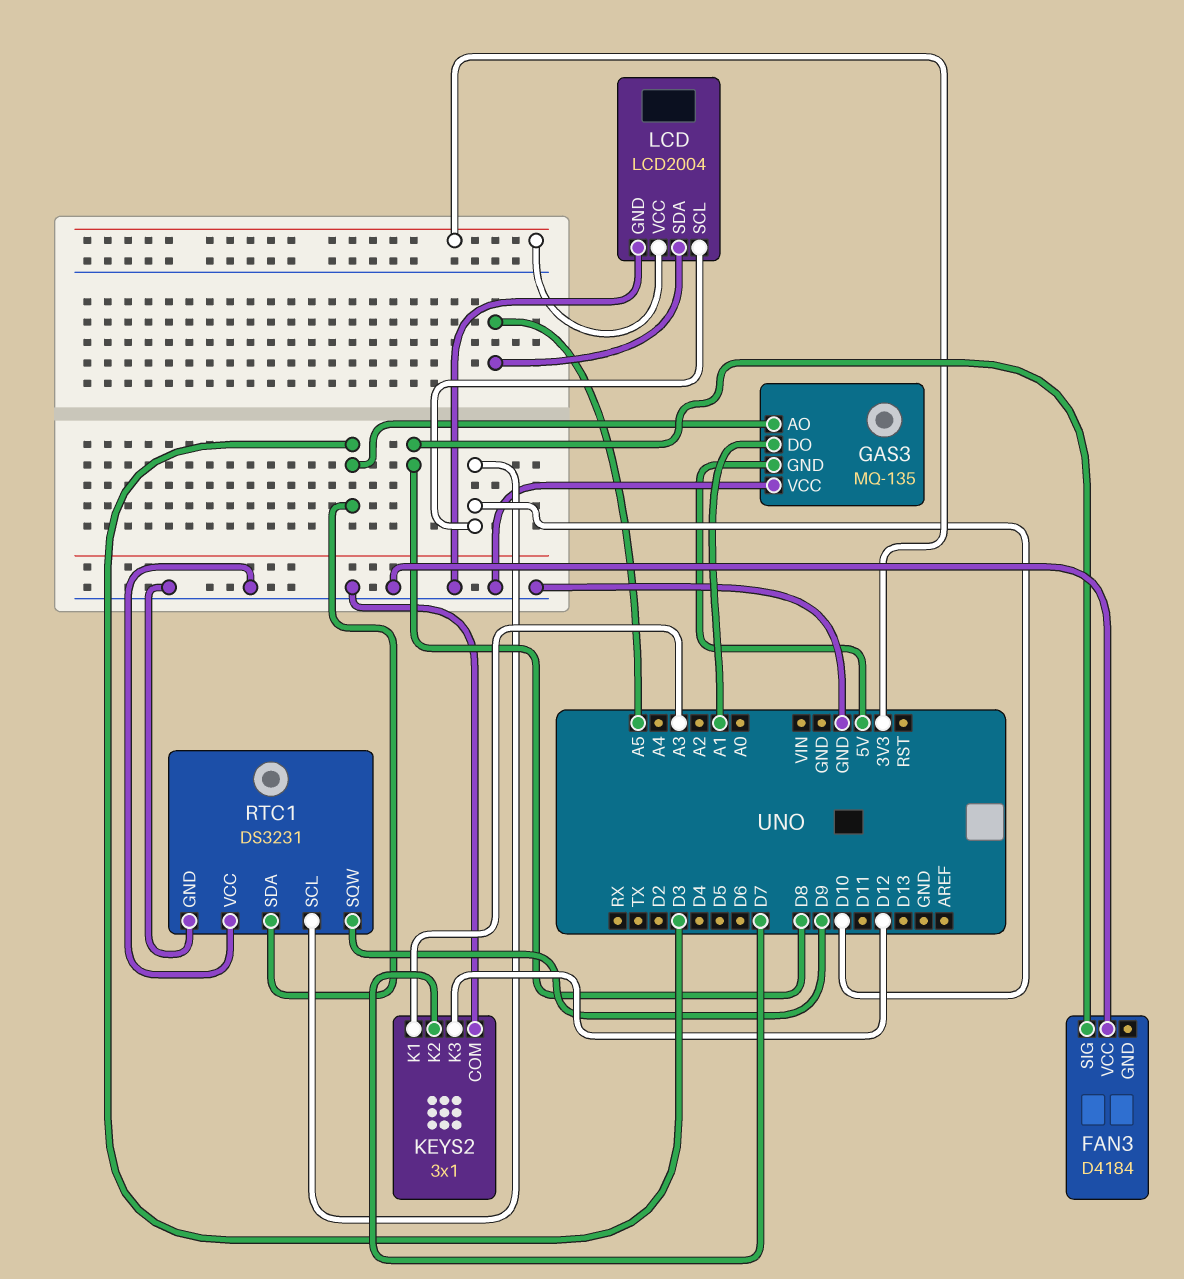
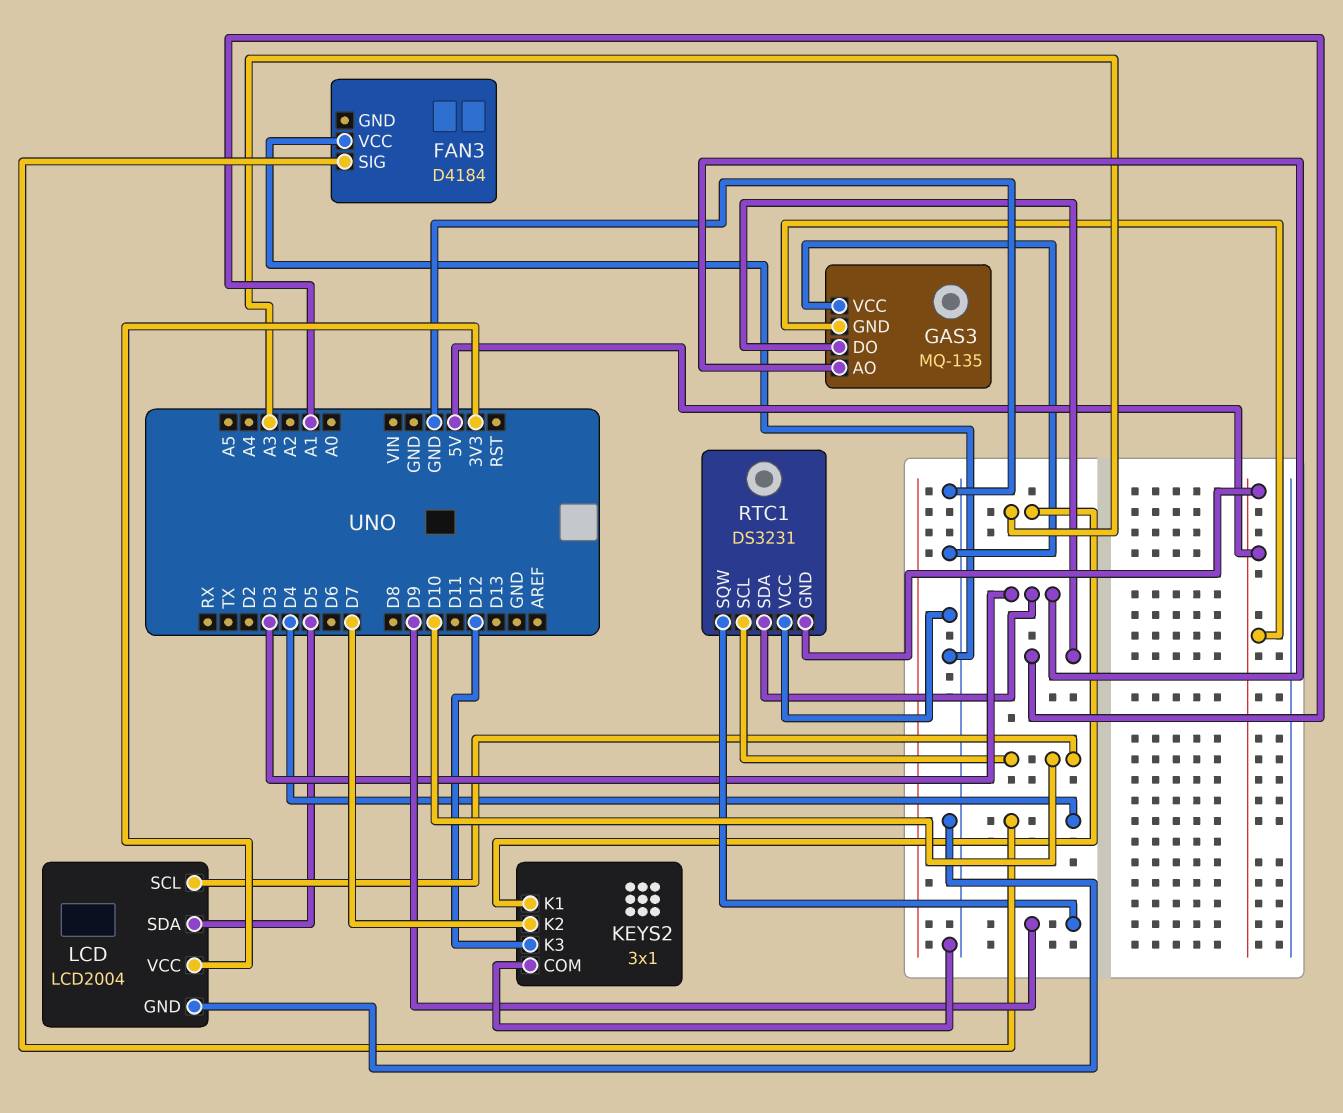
FAN3 pin SIG: D8 -> D4
LCD pin SDA: A5 -> D5
RTC1 pin GND: GND -> 5V

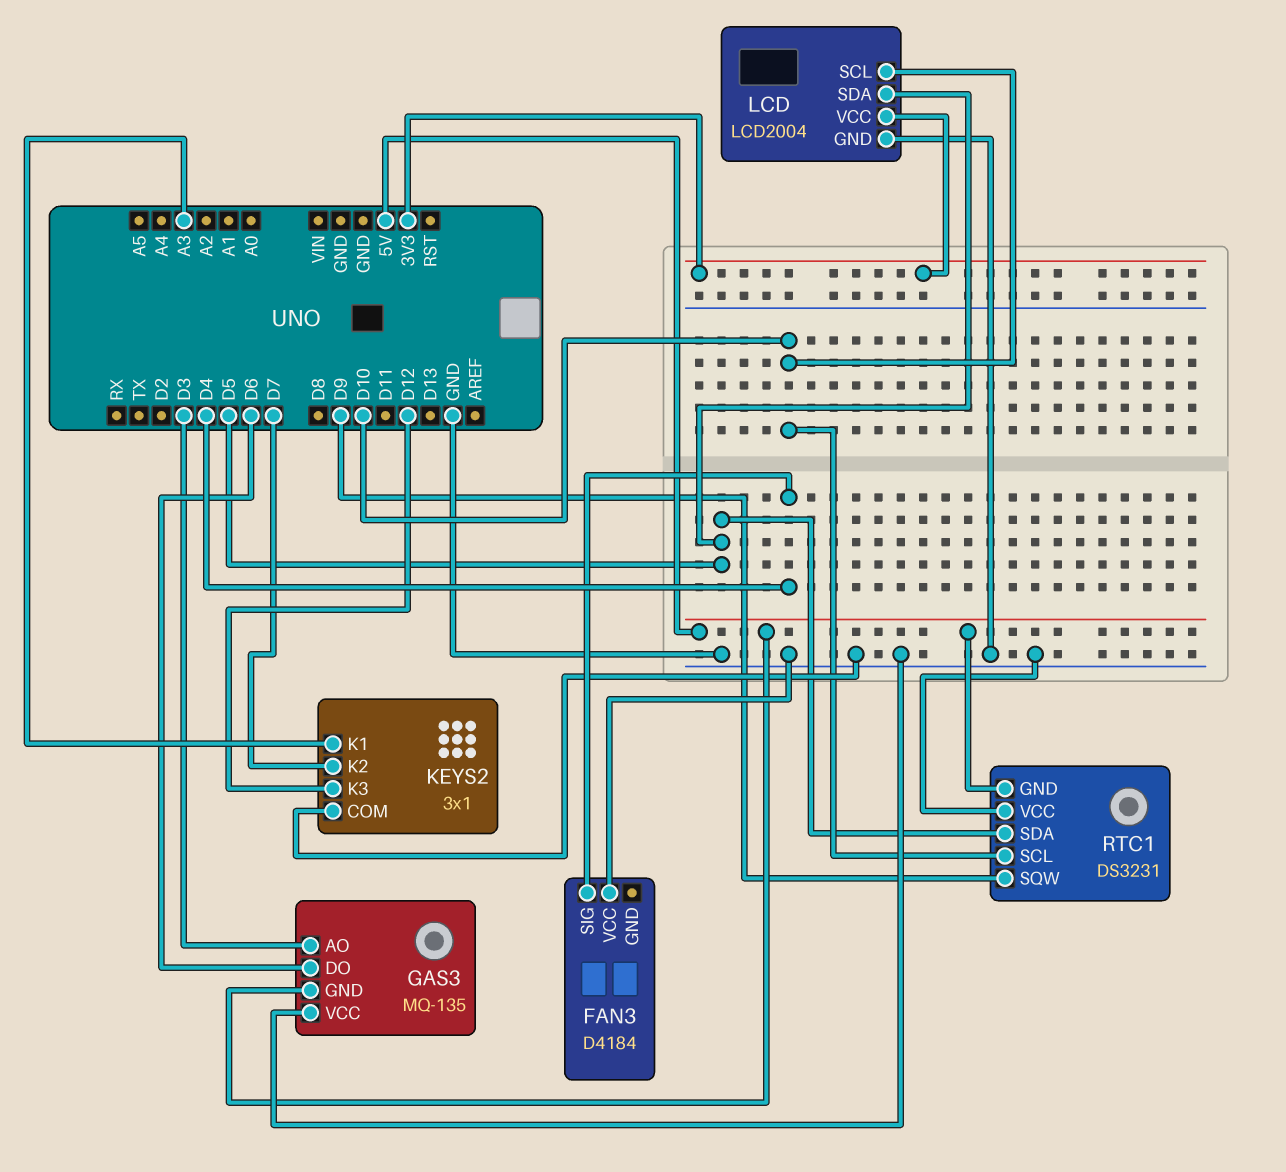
GAS3 pin DO: A1 -> D6
RTC1 pin SDA: D3 -> D5

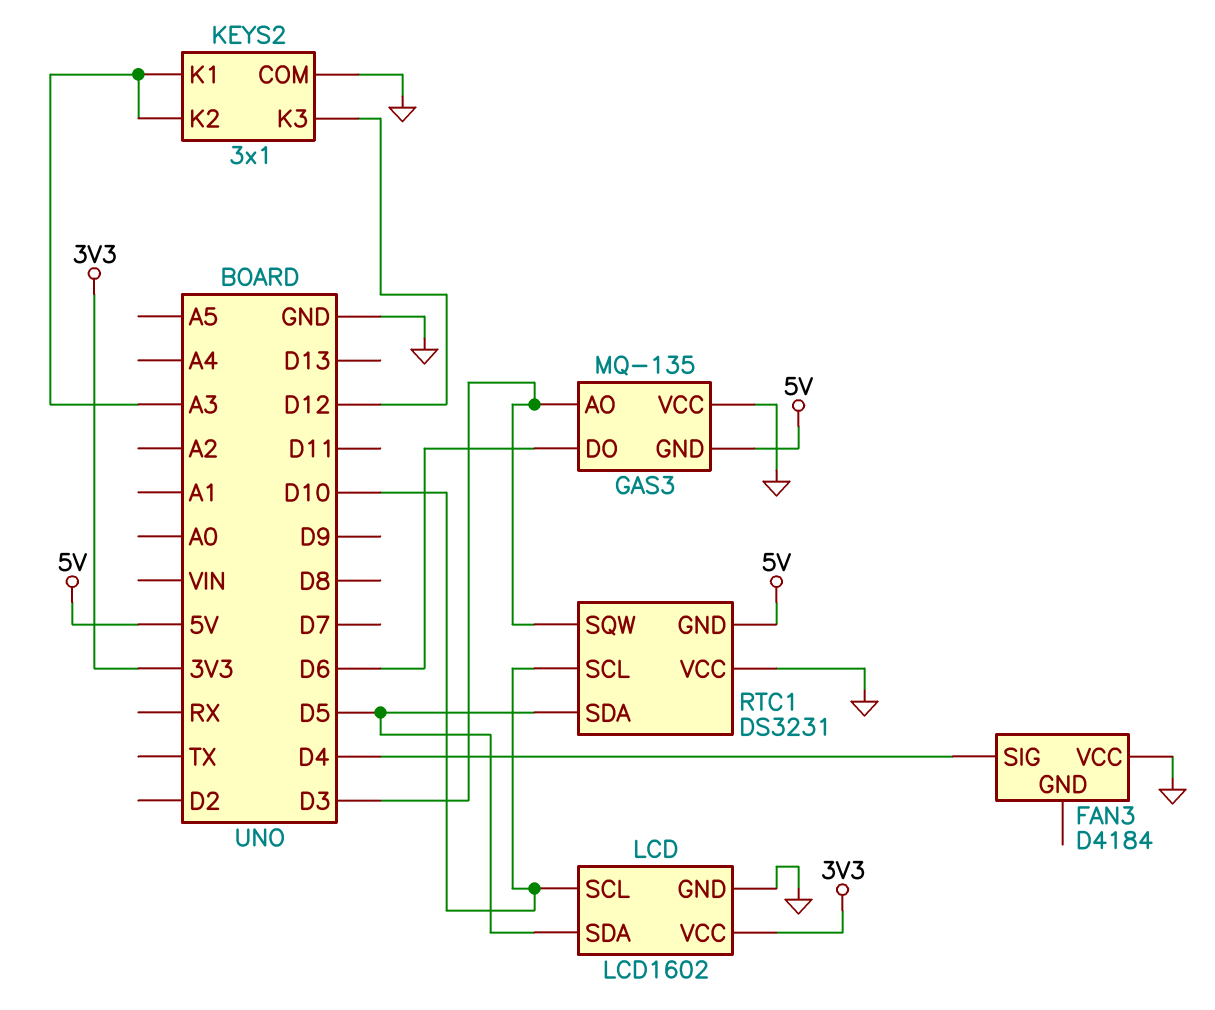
KEYS2 pin K2: D7 -> A3
LCD: LCD2004 -> LCD1602
RTC1 pin SQW: D9 -> D3

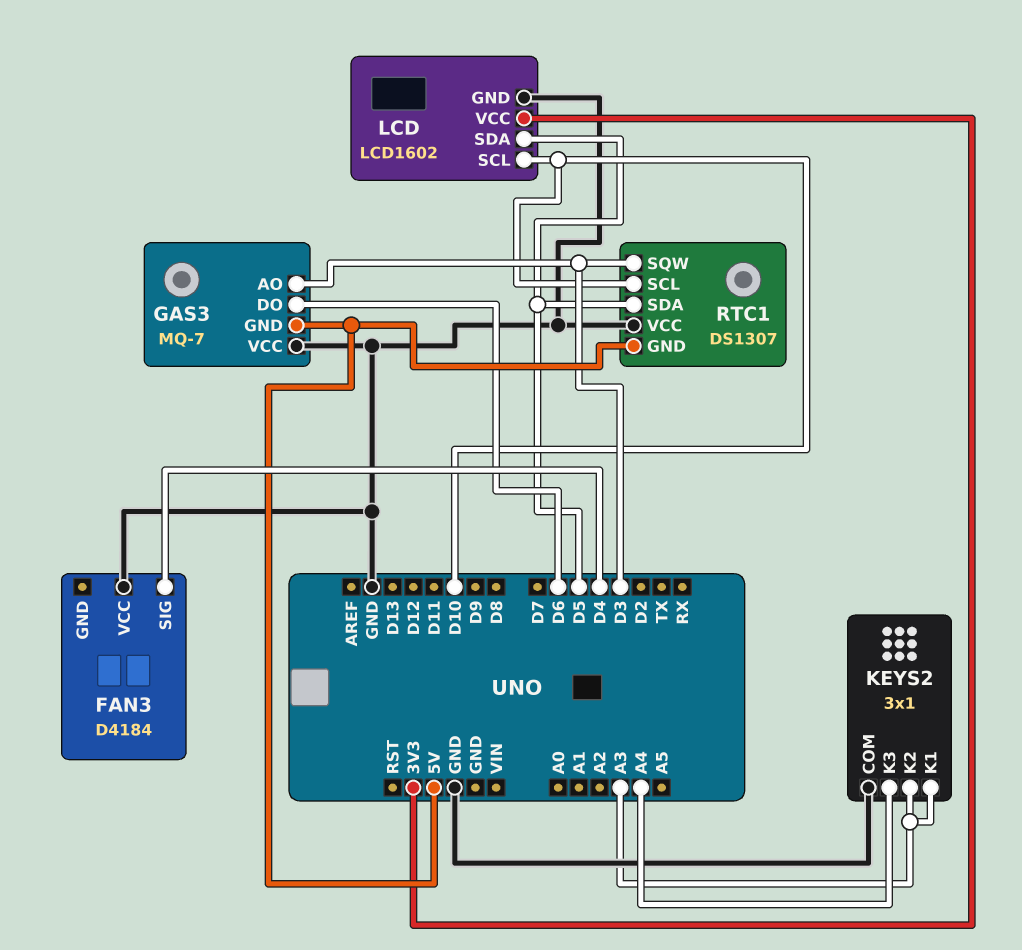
GAS3: MQ-135 -> MQ-7
KEYS2 pin K3: D12 -> A4
RTC1: DS3231 -> DS1307

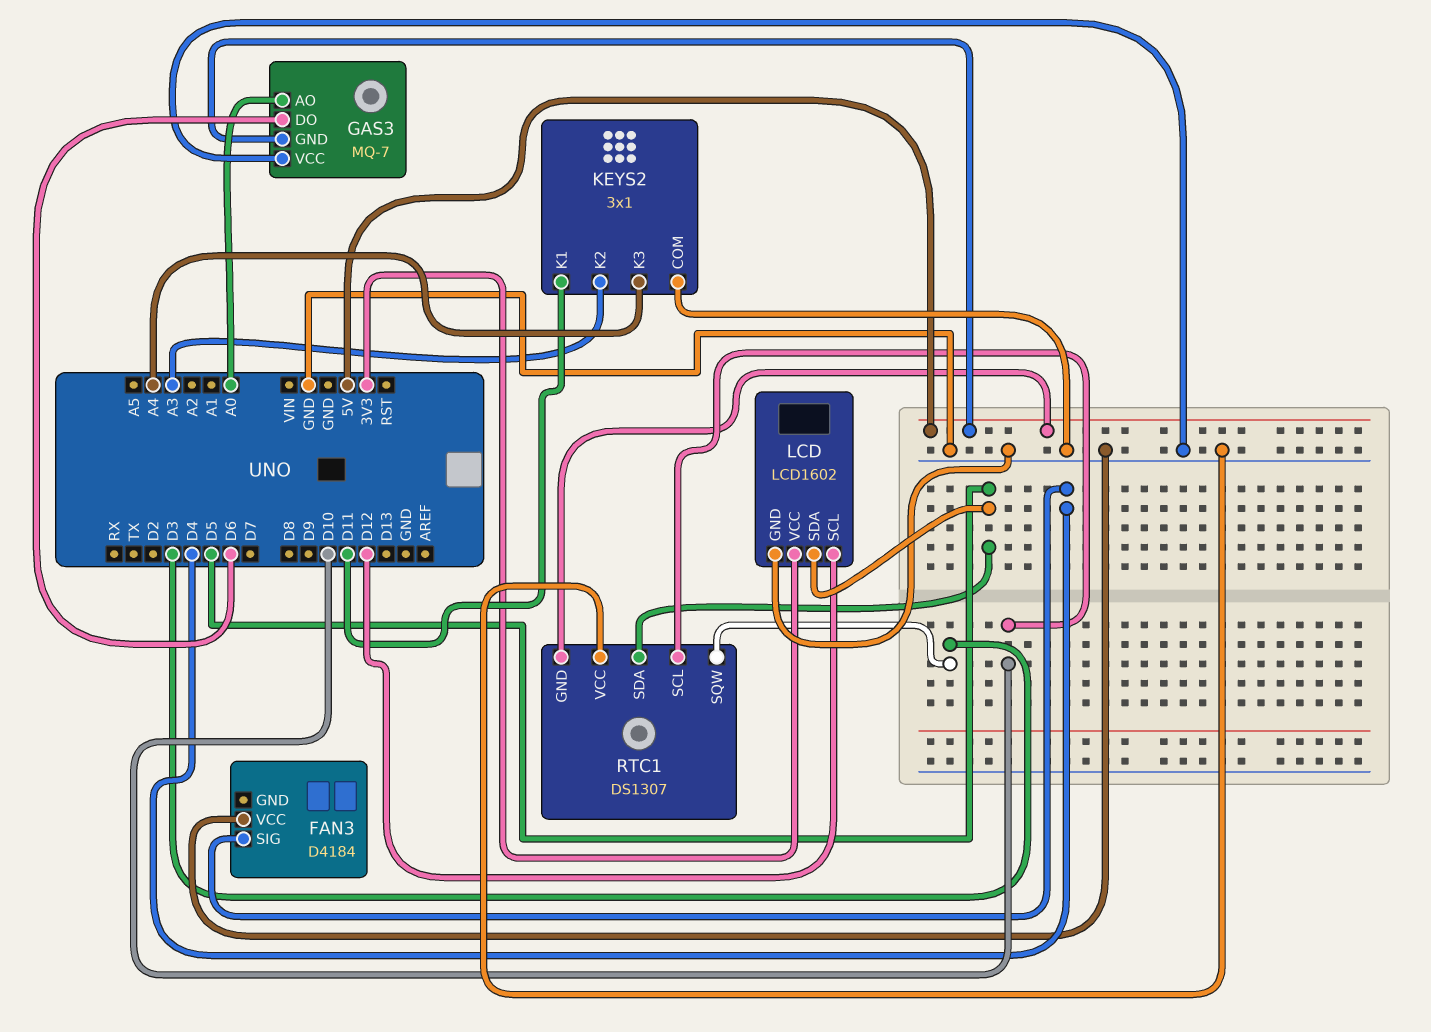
GAS3 pin AO: D3 -> A0
KEYS2 pin K1: A3 -> D11
LCD pin SCL: D10 -> D12

